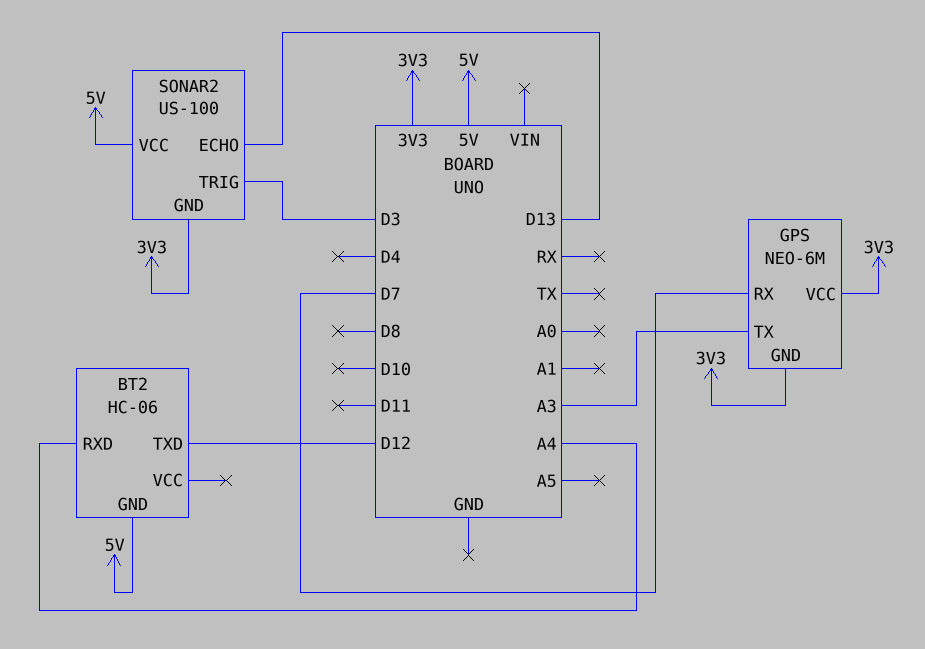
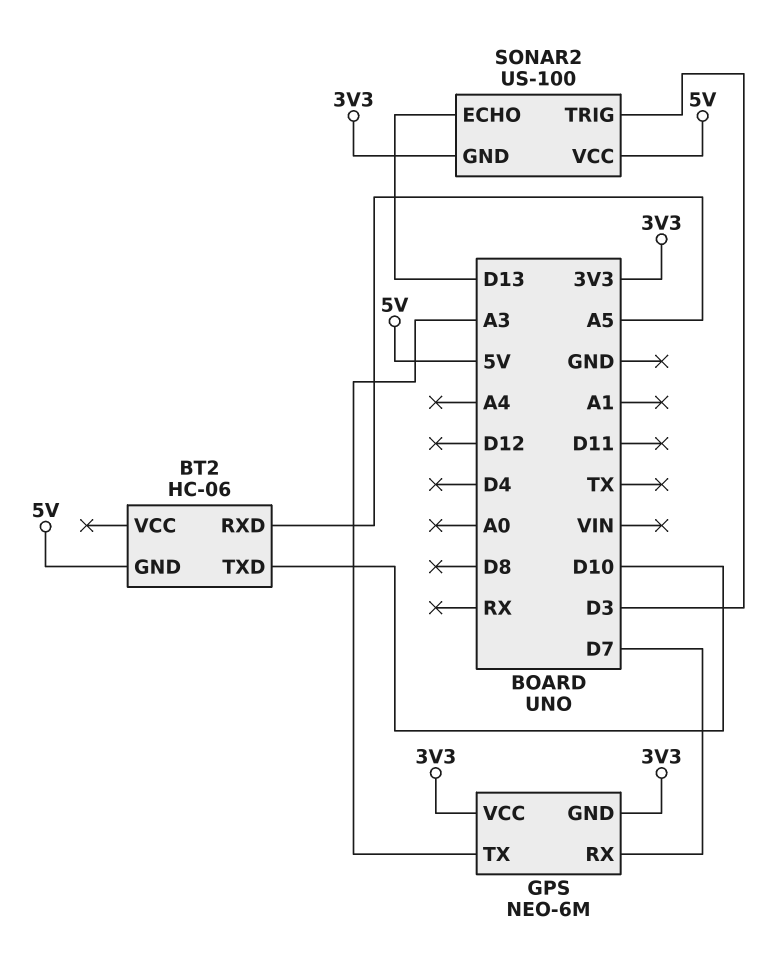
BT2 pin RXD: A4 -> A5
BT2 pin TXD: D12 -> D10

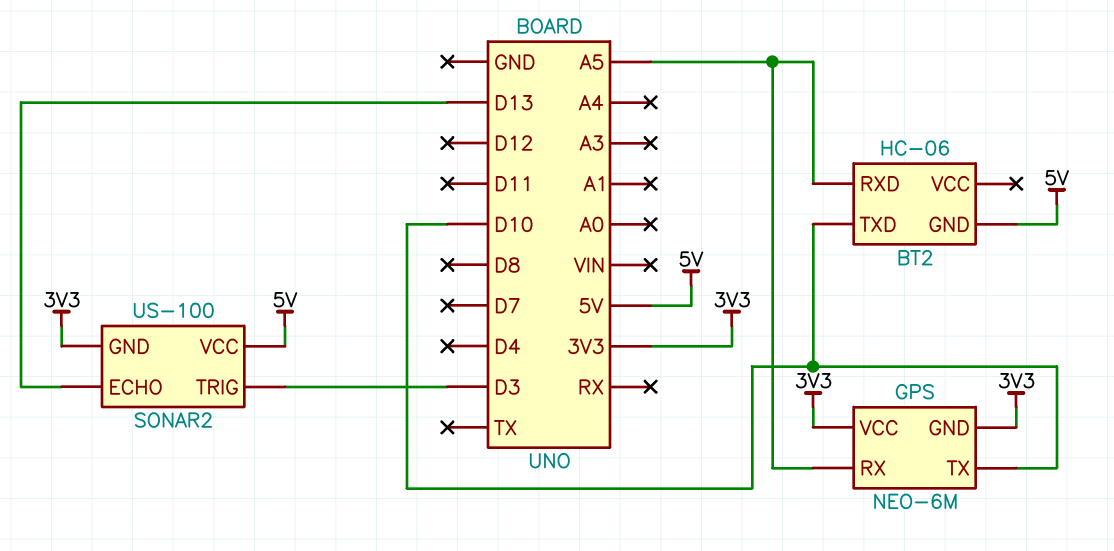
GPS pin RX: D7 -> A5
GPS pin TX: A3 -> D10

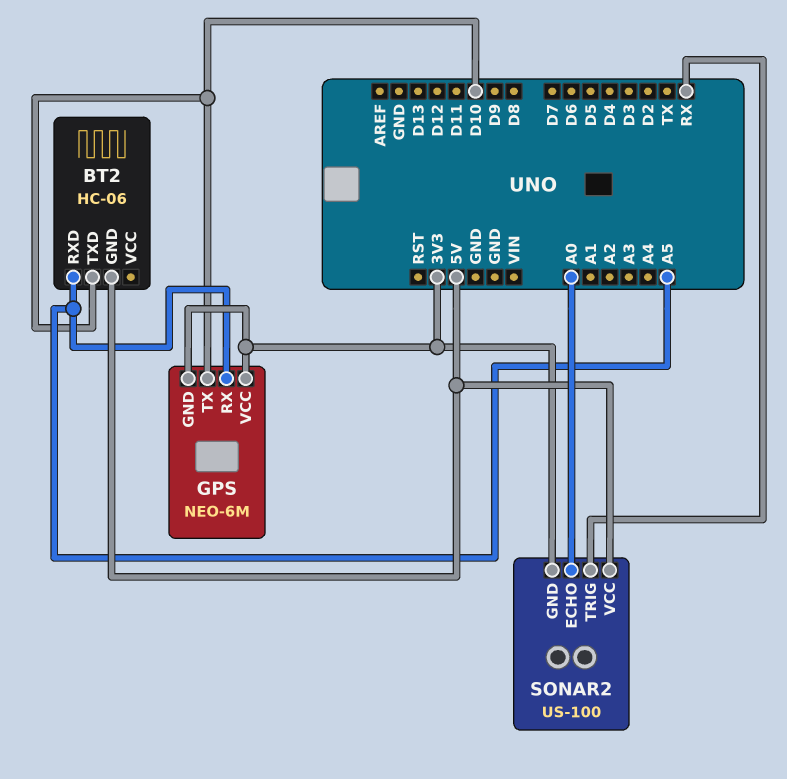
SONAR2 pin ECHO: D13 -> A0
SONAR2 pin TRIG: D3 -> RX

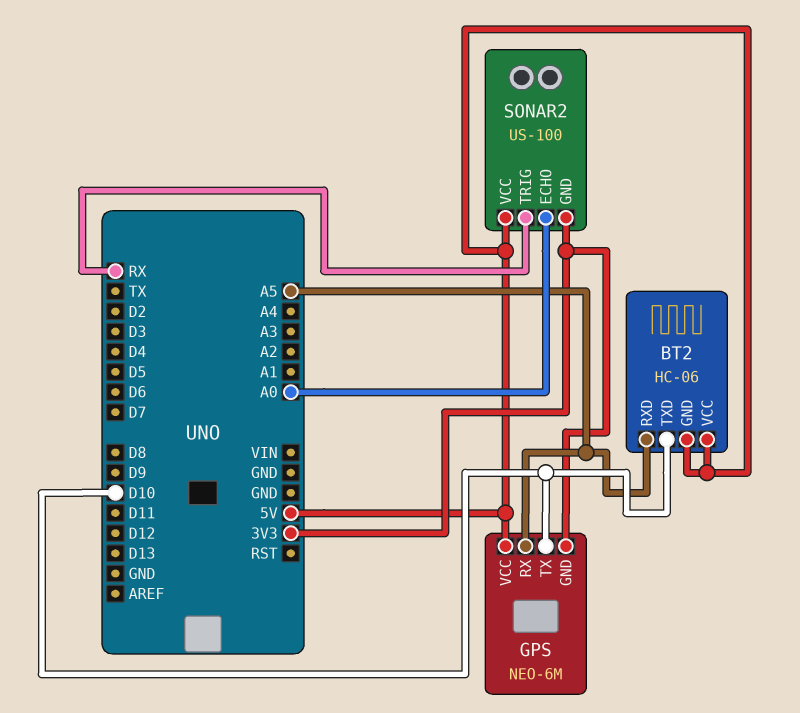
BT2 pin VCC: none -> 5V
GPS pin VCC: 3V3 -> 5V

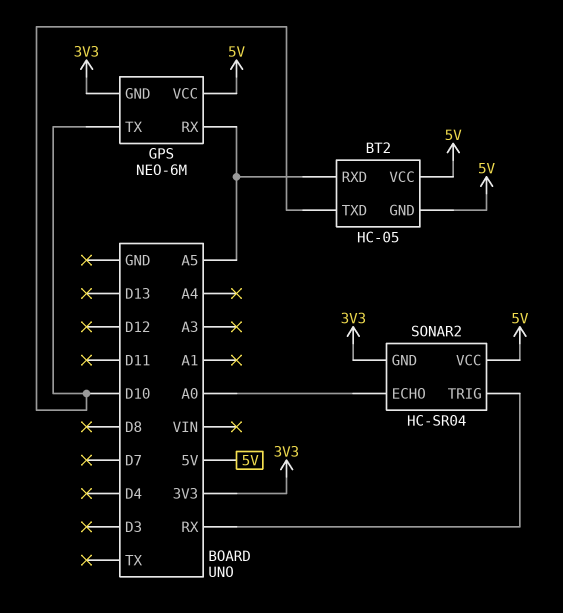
BT2: HC-06 -> HC-05
SONAR2: US-100 -> HC-SR04

